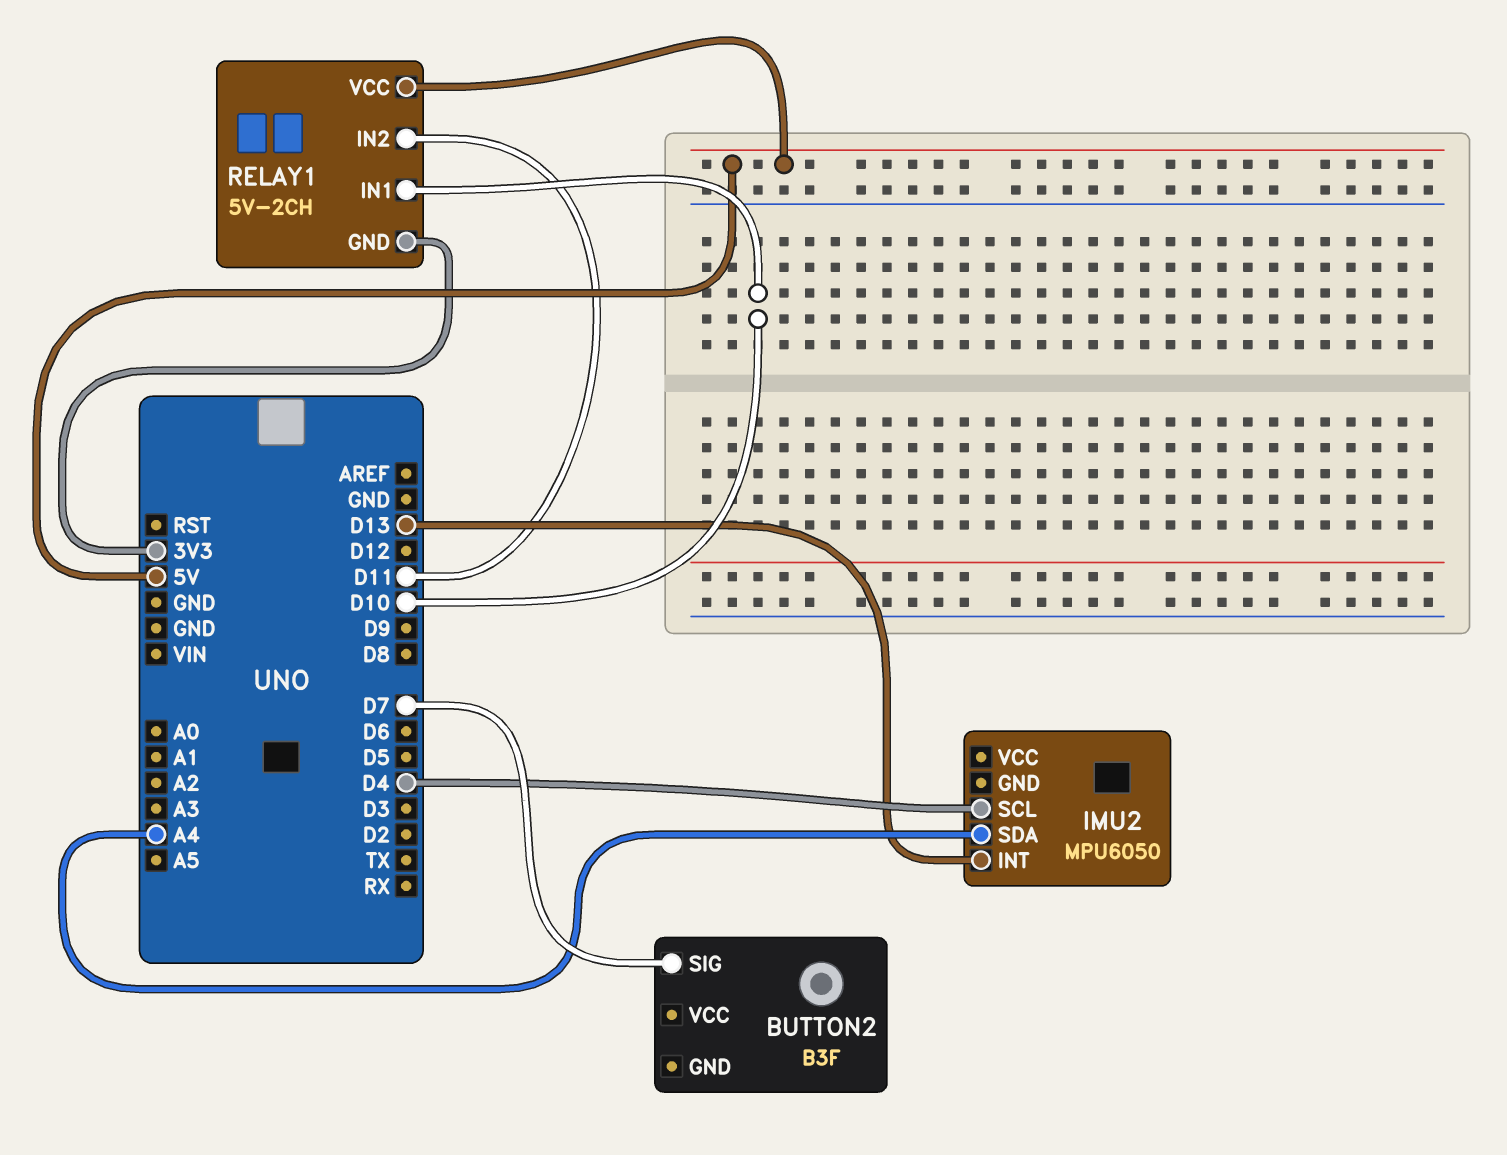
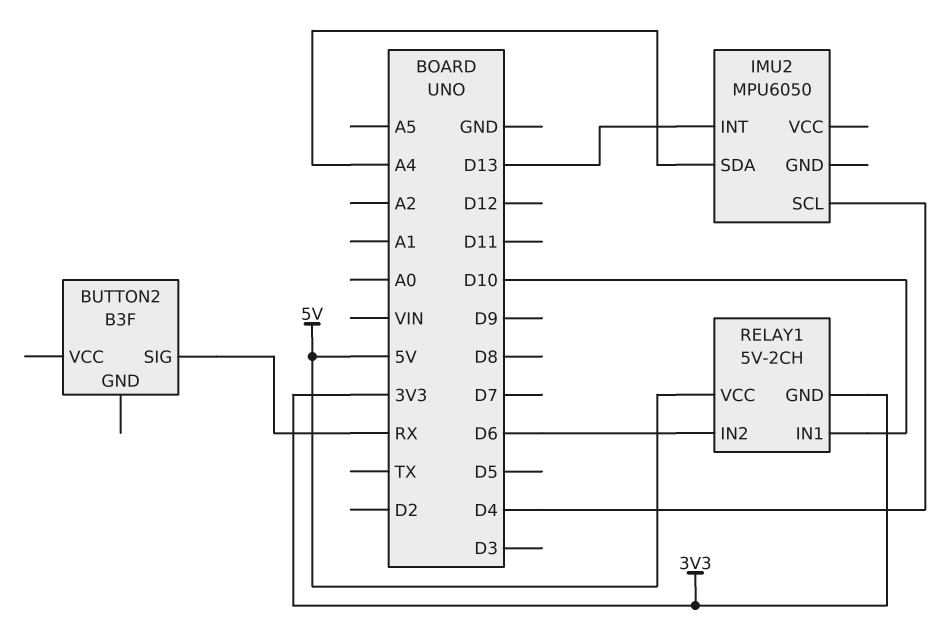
BUTTON2 pin SIG: D7 -> RX
RELAY1 pin IN2: D11 -> D6

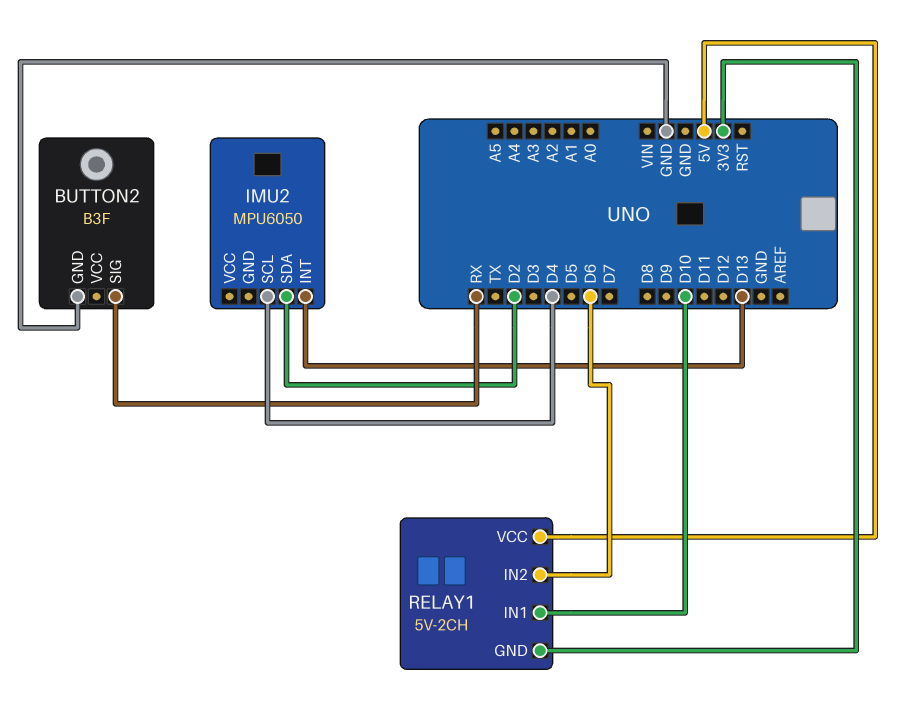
BUTTON2 pin GND: none -> GND
IMU2 pin SDA: A4 -> D2

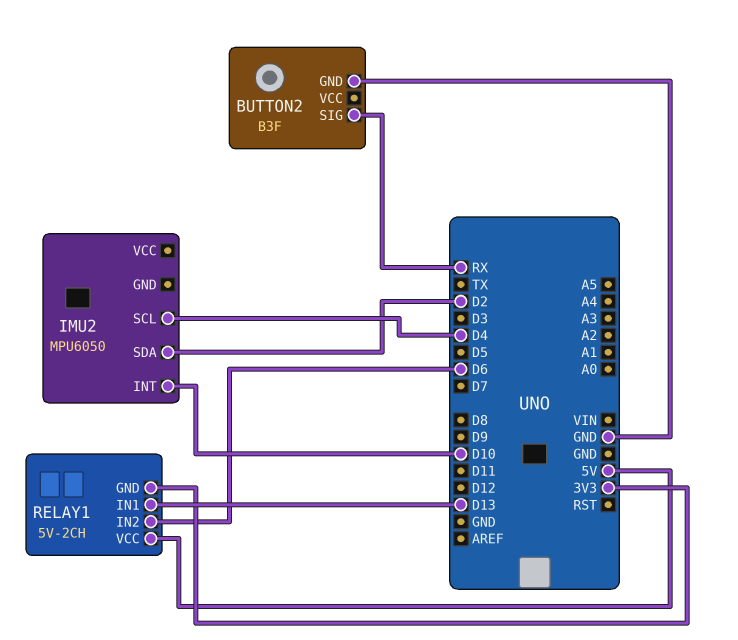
IMU2 pin INT: D13 -> D10
RELAY1 pin IN1: D10 -> D13

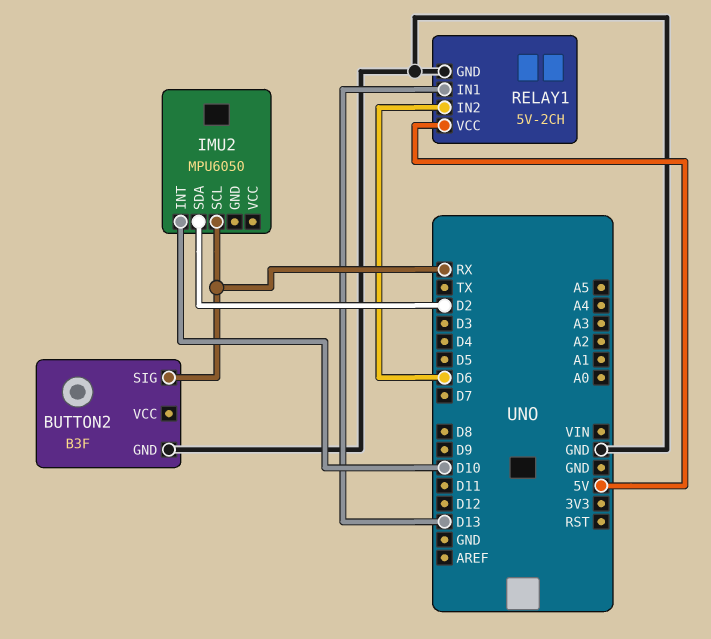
IMU2 pin SCL: D4 -> RX
RELAY1 pin GND: 3V3 -> GND

